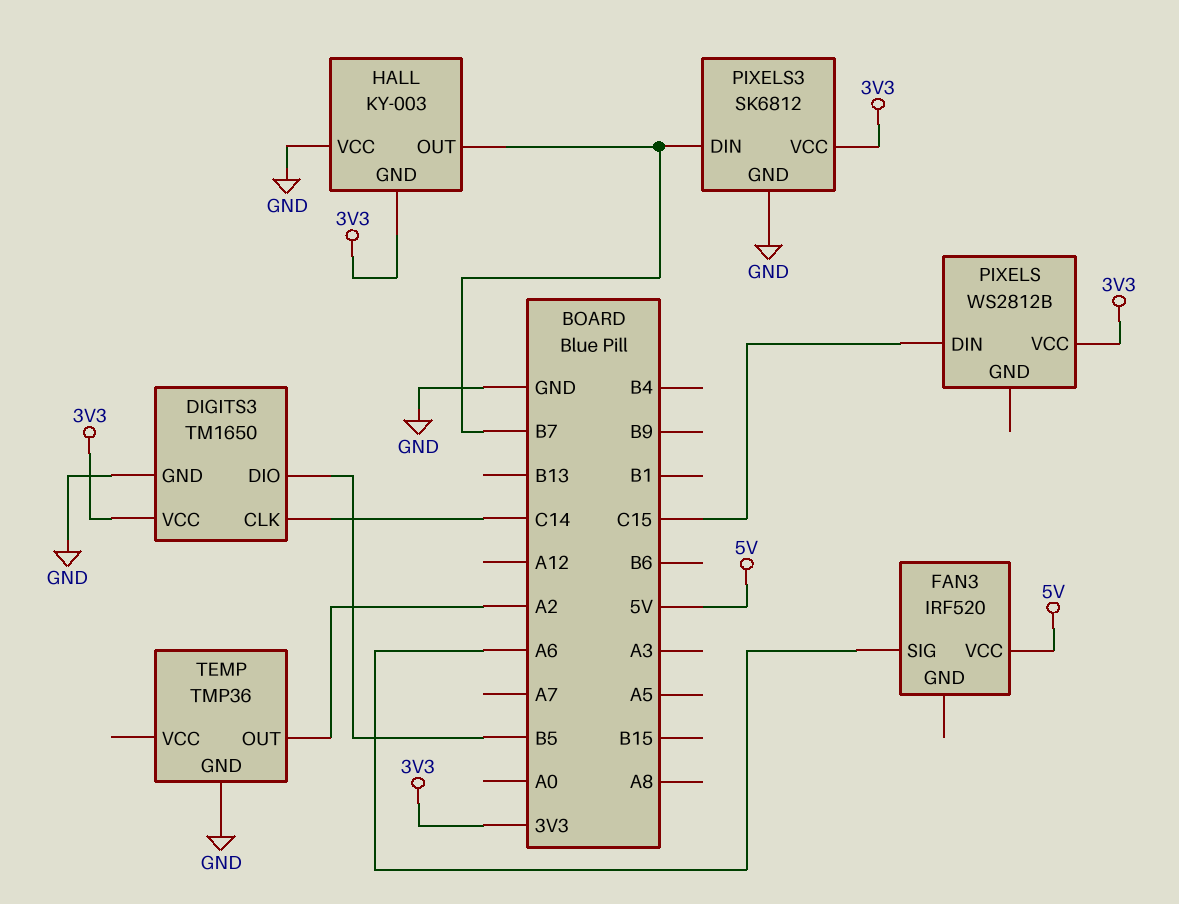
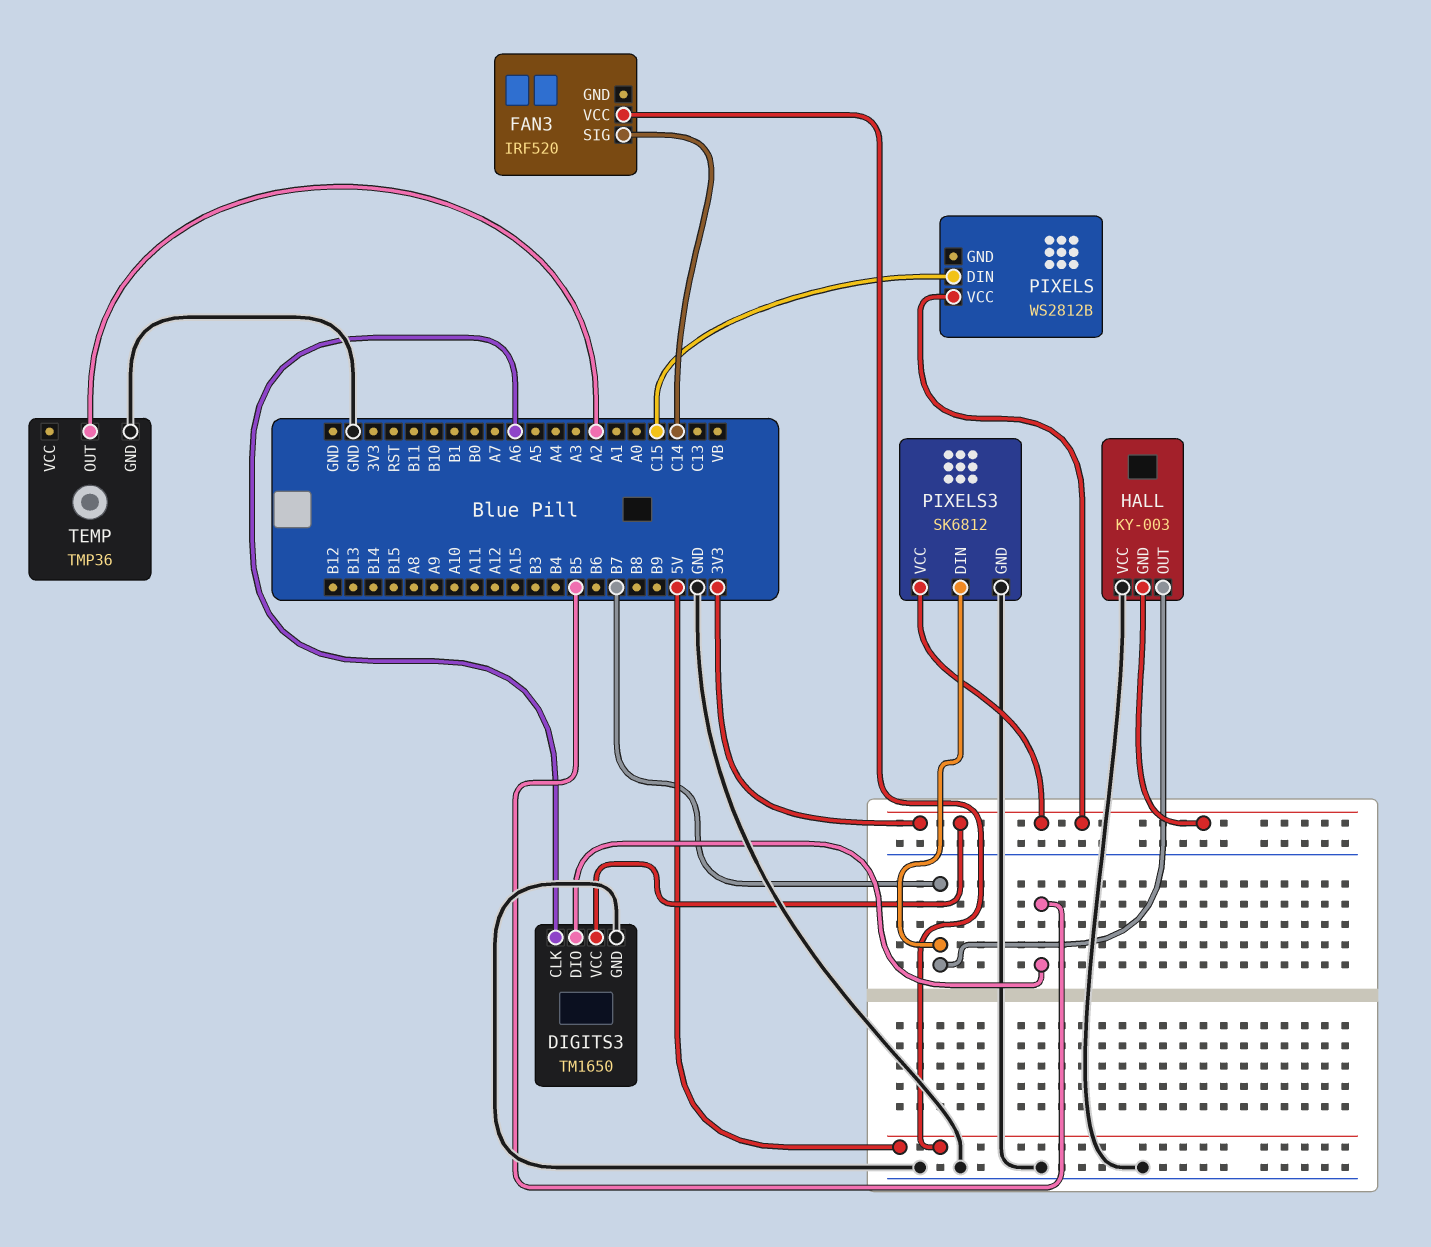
DIGITS3 pin CLK: C14 -> A6
FAN3 pin SIG: A6 -> C14

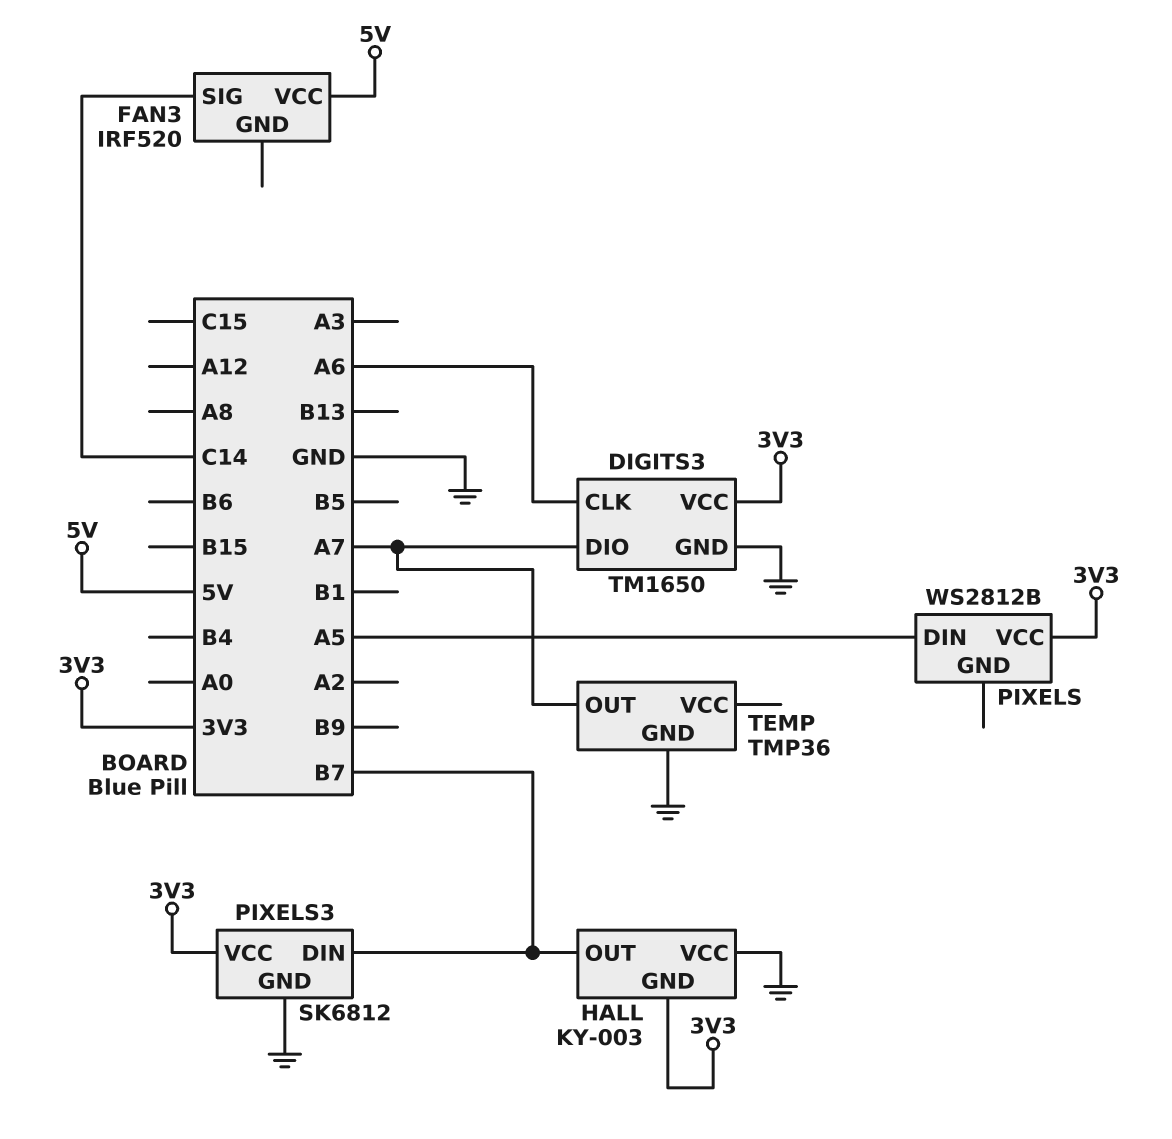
DIGITS3 pin DIO: B5 -> A7
PIXELS pin DIN: C15 -> A5
TEMP pin OUT: A2 -> A7

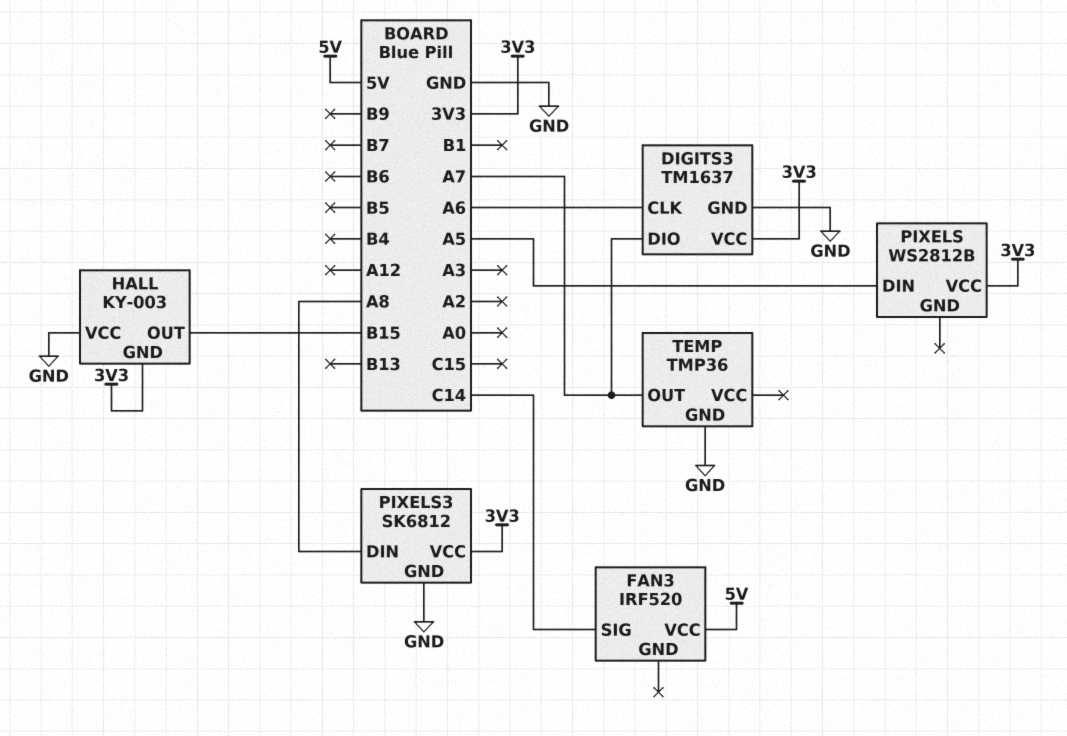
DIGITS3: TM1650 -> TM1637
HALL pin OUT: B7 -> B15
PIXELS3 pin DIN: B7 -> A8

